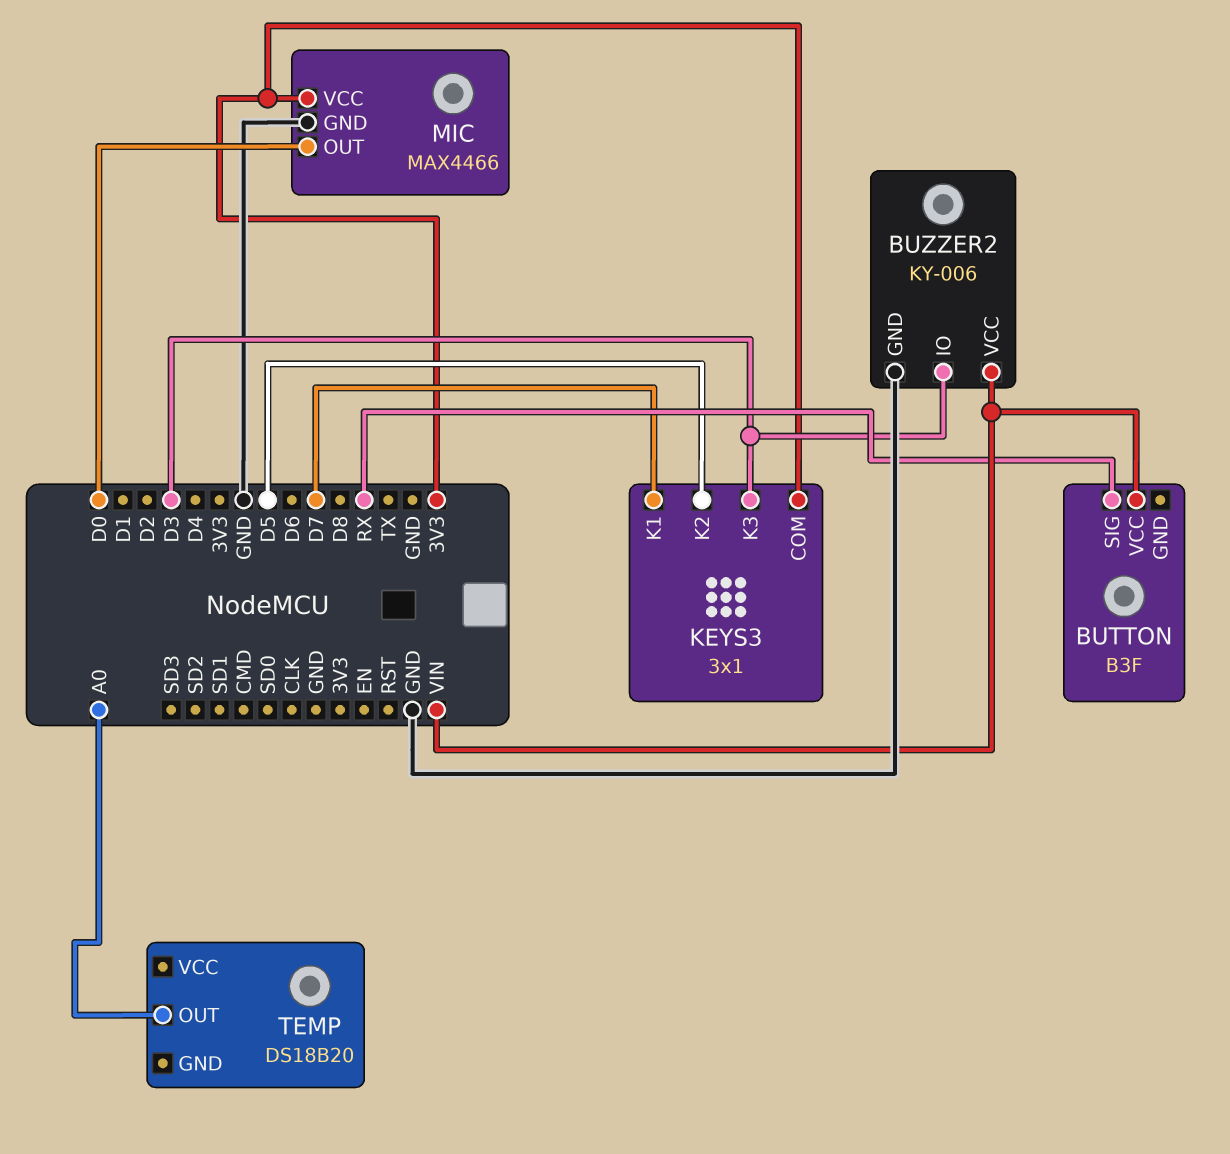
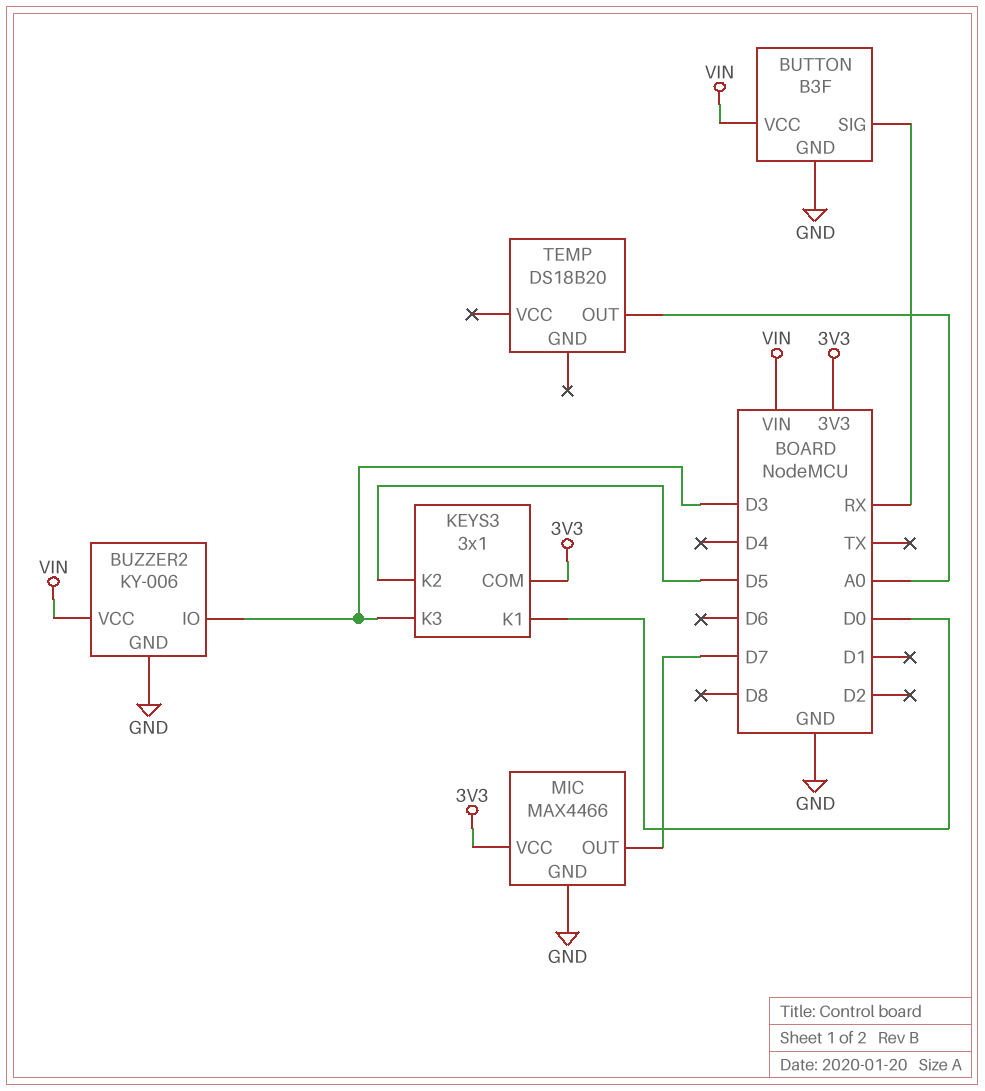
BUTTON pin GND: none -> GND
KEYS3 pin K1: D7 -> D0
MIC pin OUT: D0 -> D7

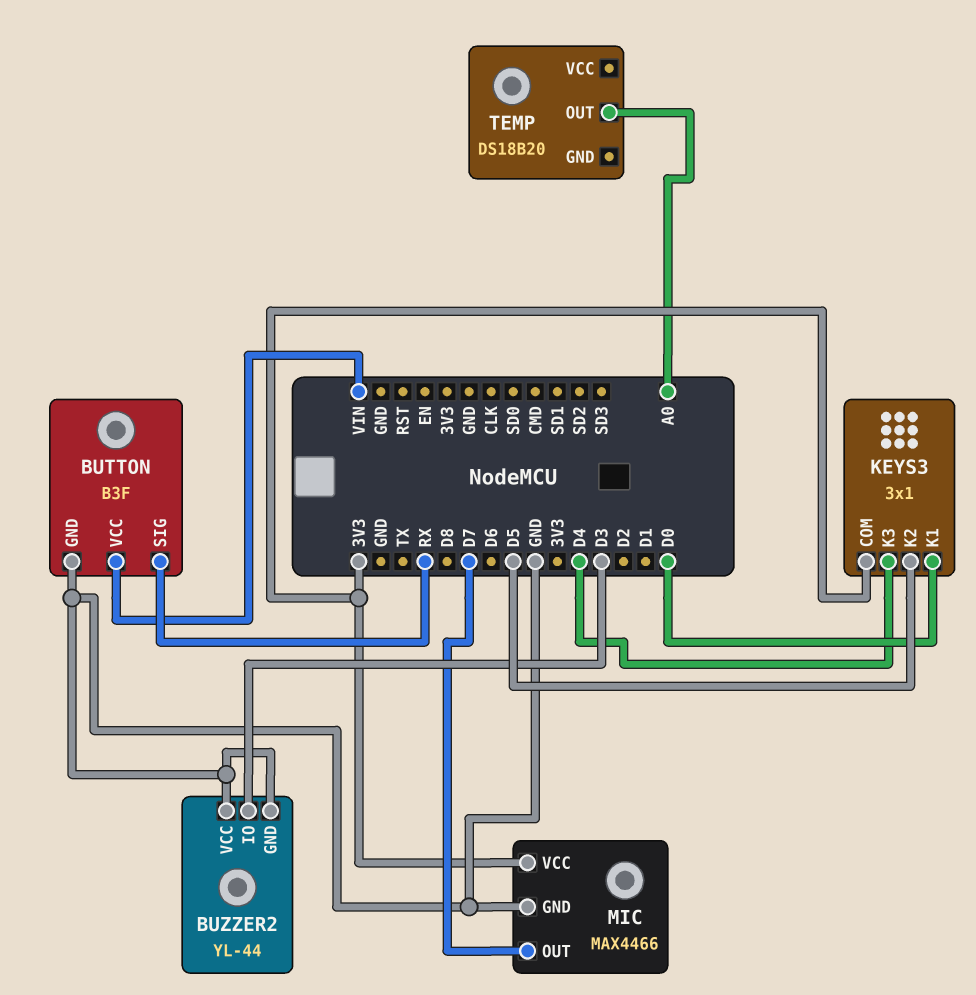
BUZZER2: KY-006 -> YL-44
BUZZER2 pin VCC: VIN -> GND
KEYS3 pin K3: D3 -> D4

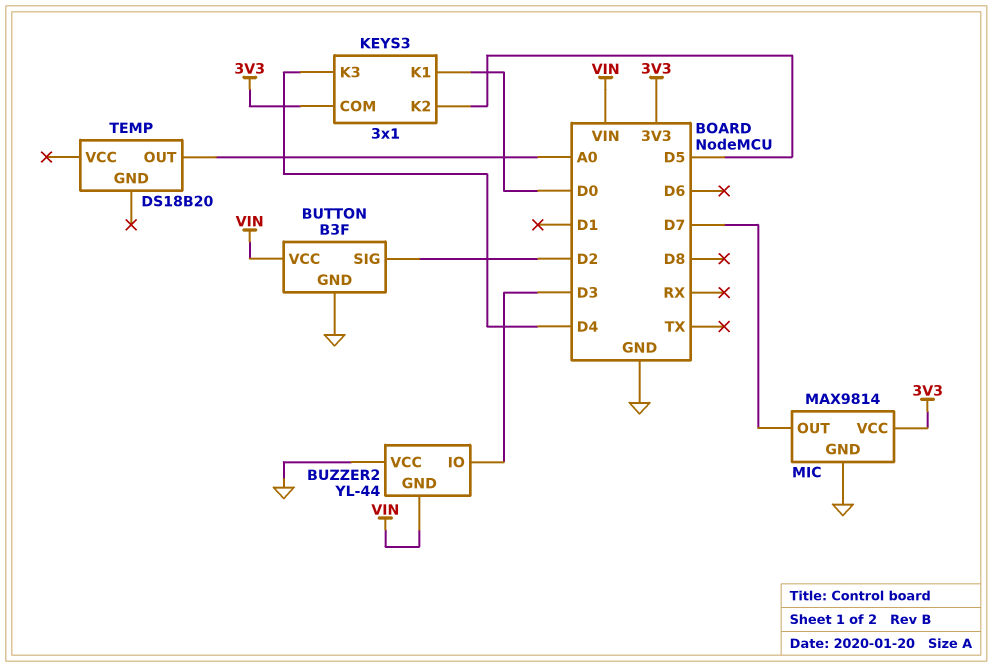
BUTTON pin SIG: RX -> D2
BUZZER2 pin GND: GND -> VIN
MIC: MAX4466 -> MAX9814

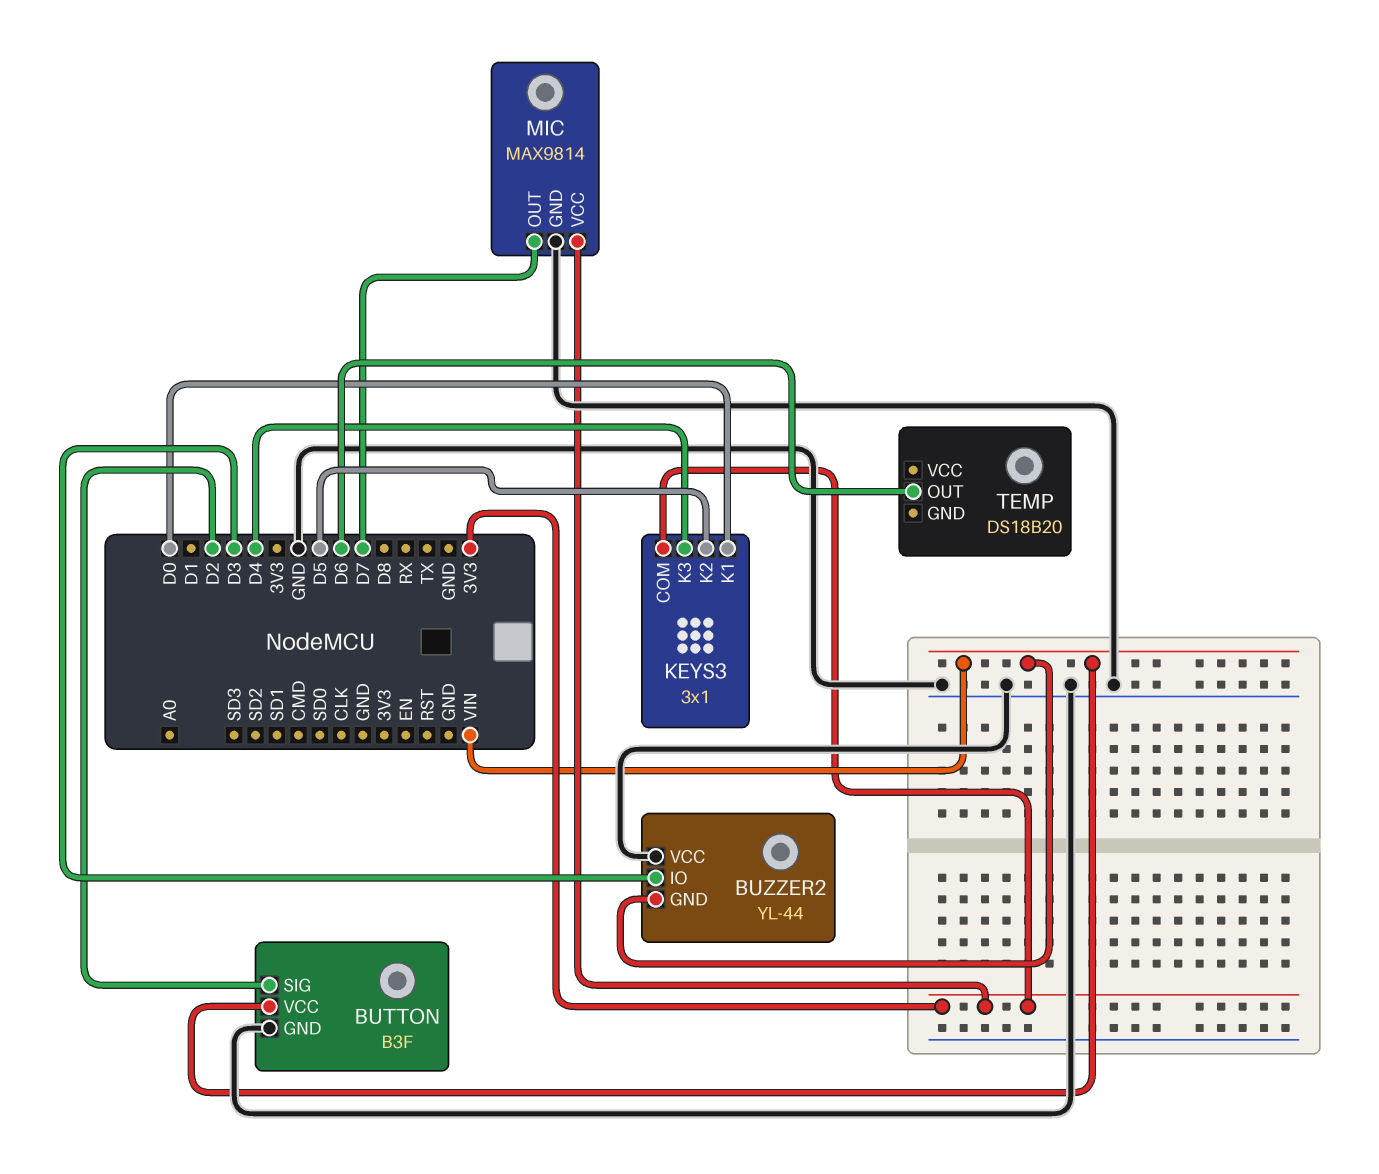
TEMP pin OUT: A0 -> D6

